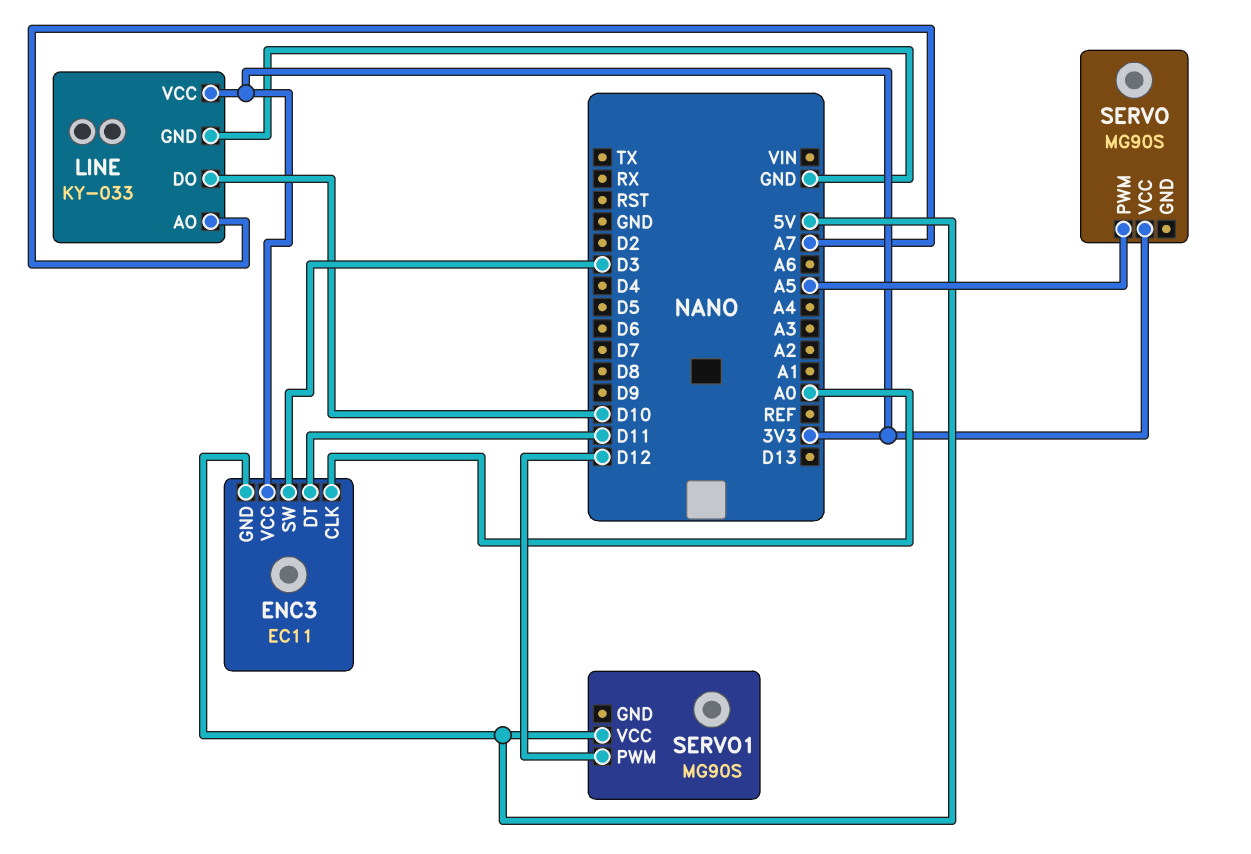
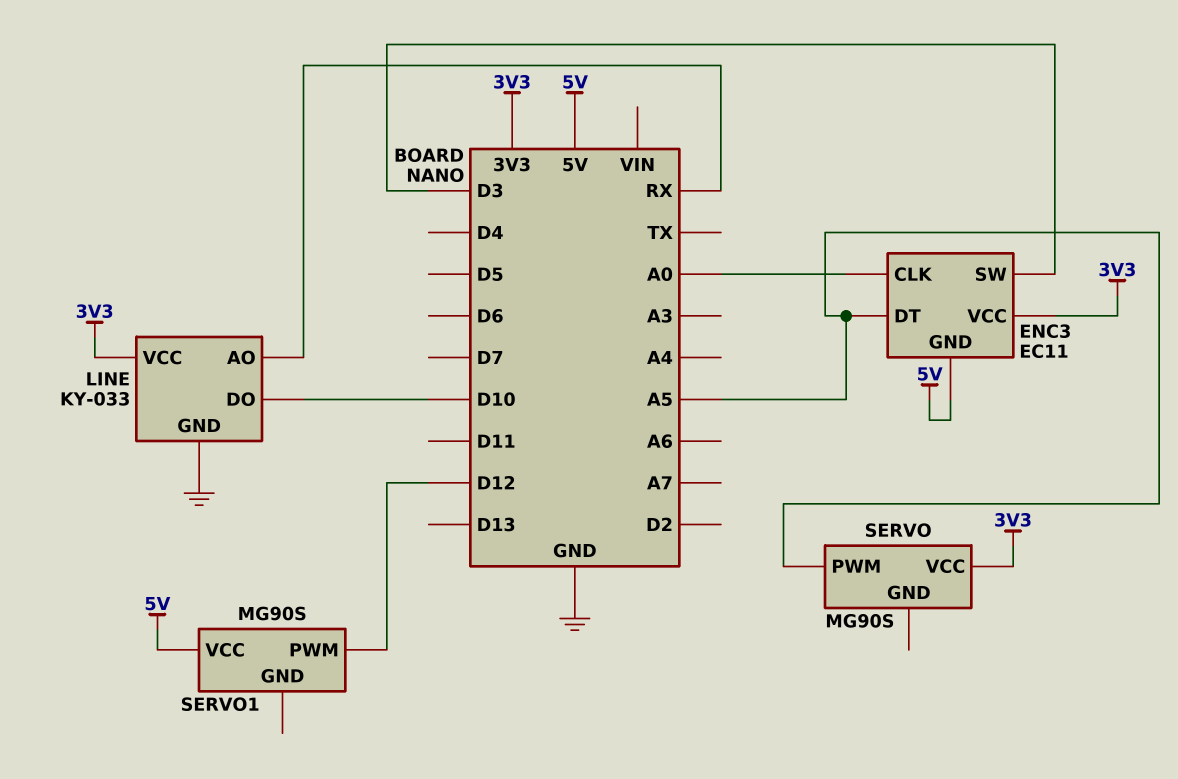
ENC3 pin DT: D11 -> A5
LINE pin AO: A7 -> RX

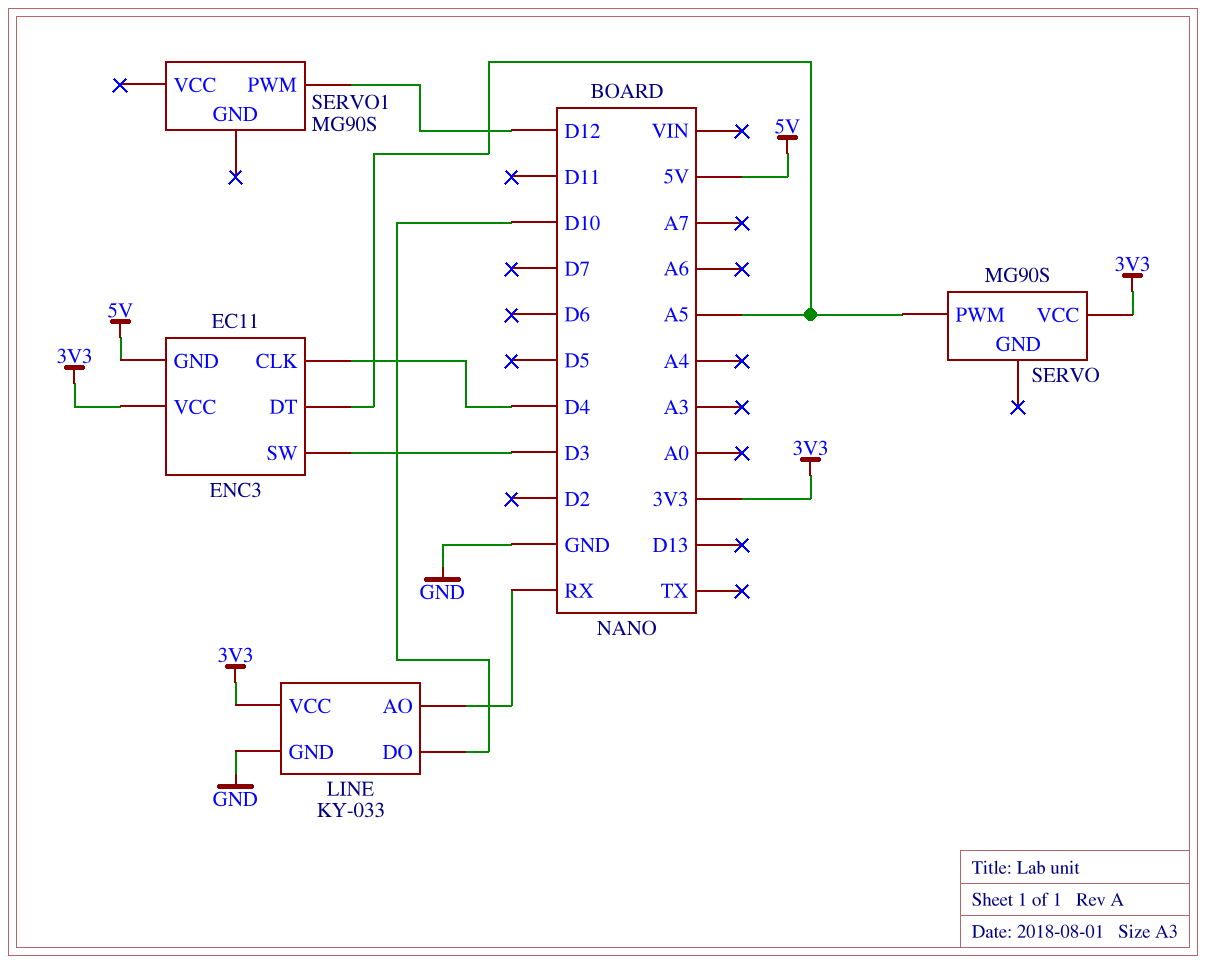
ENC3 pin CLK: A0 -> D4
SERVO1 pin VCC: 5V -> none

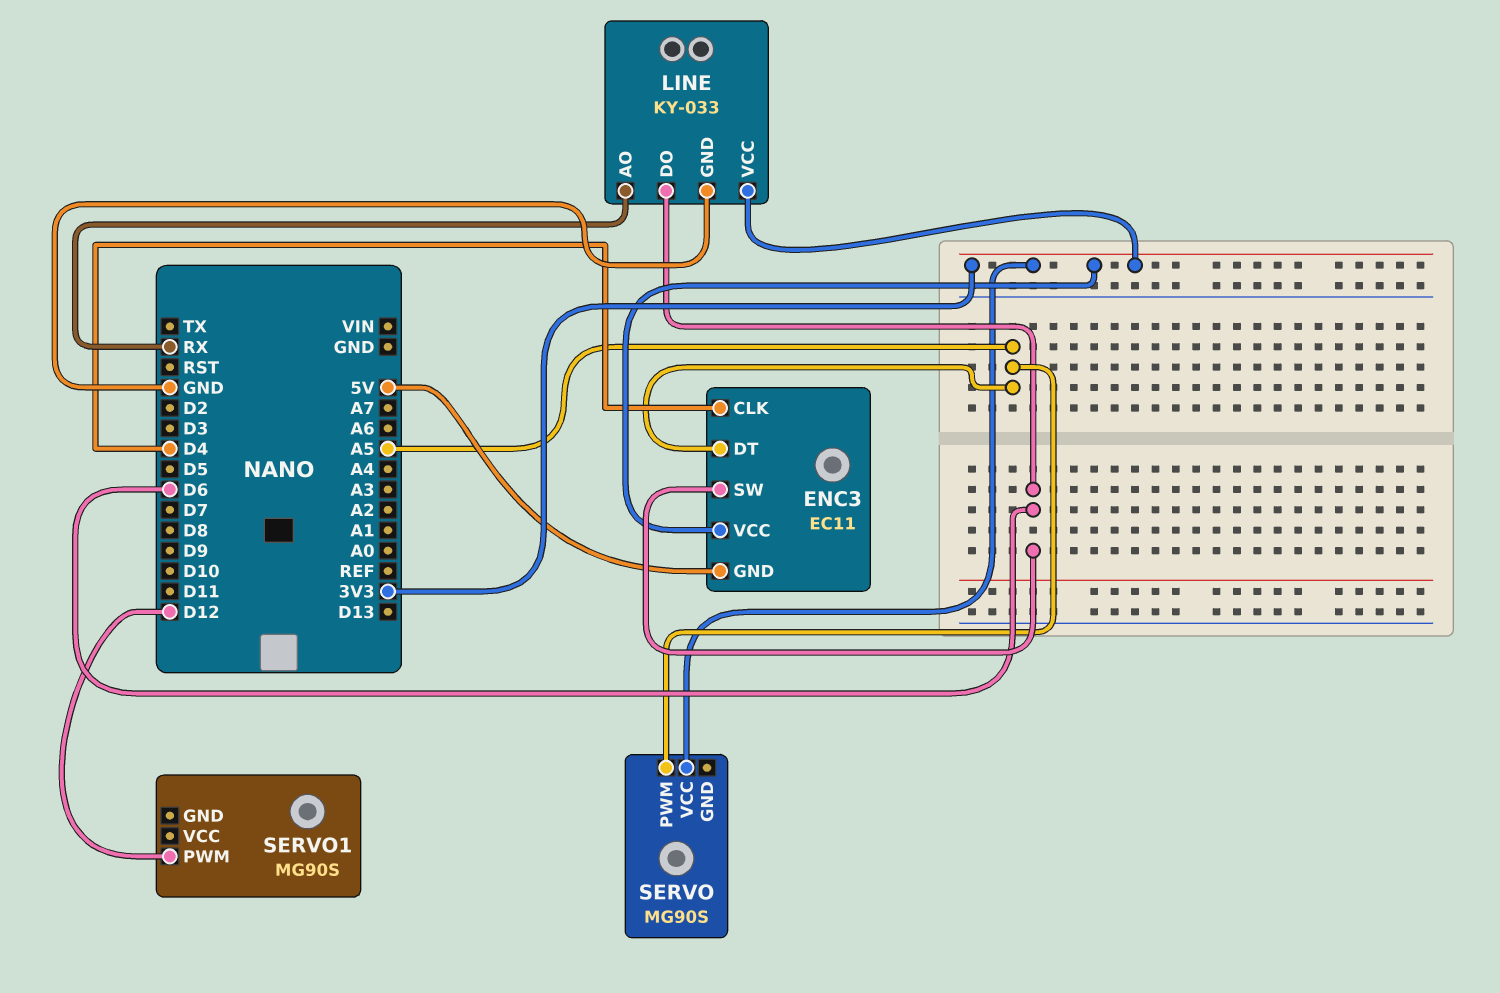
ENC3 pin SW: D3 -> D6
LINE pin DO: D10 -> D6

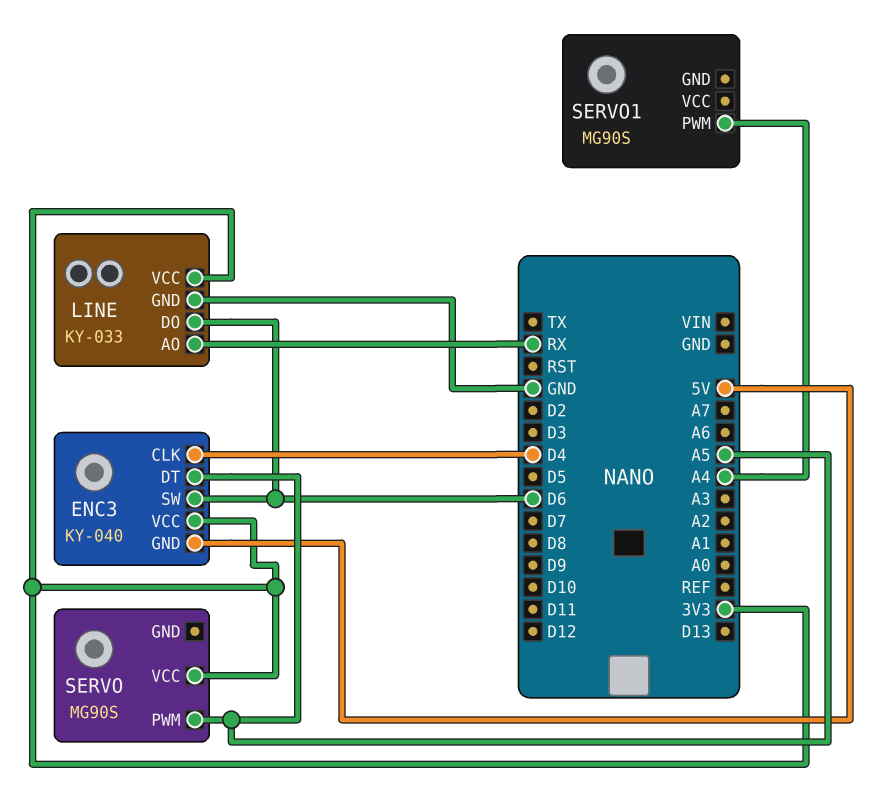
ENC3: EC11 -> KY-040
SERVO1 pin PWM: D12 -> A4

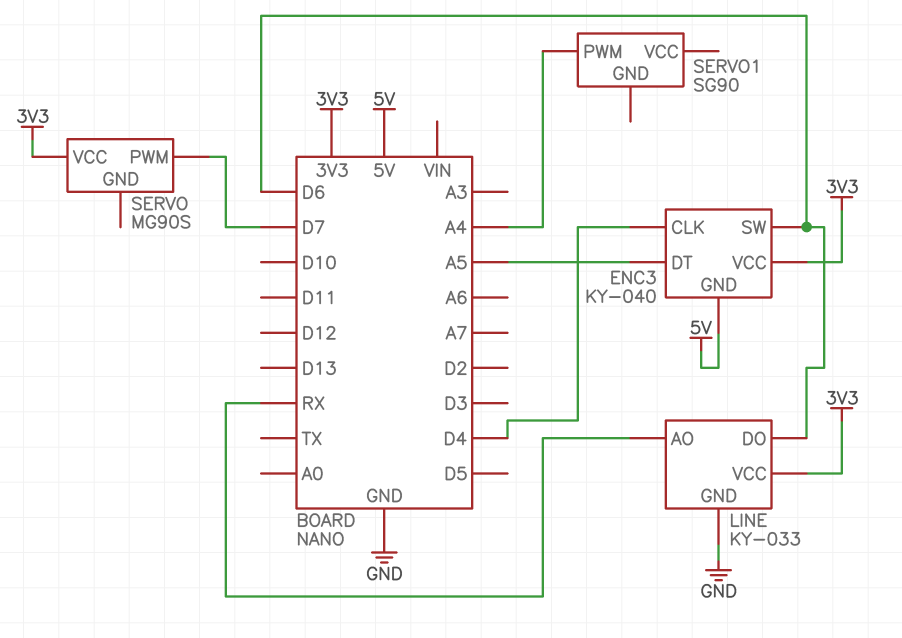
SERVO pin PWM: A5 -> D7
SERVO1: MG90S -> SG90

